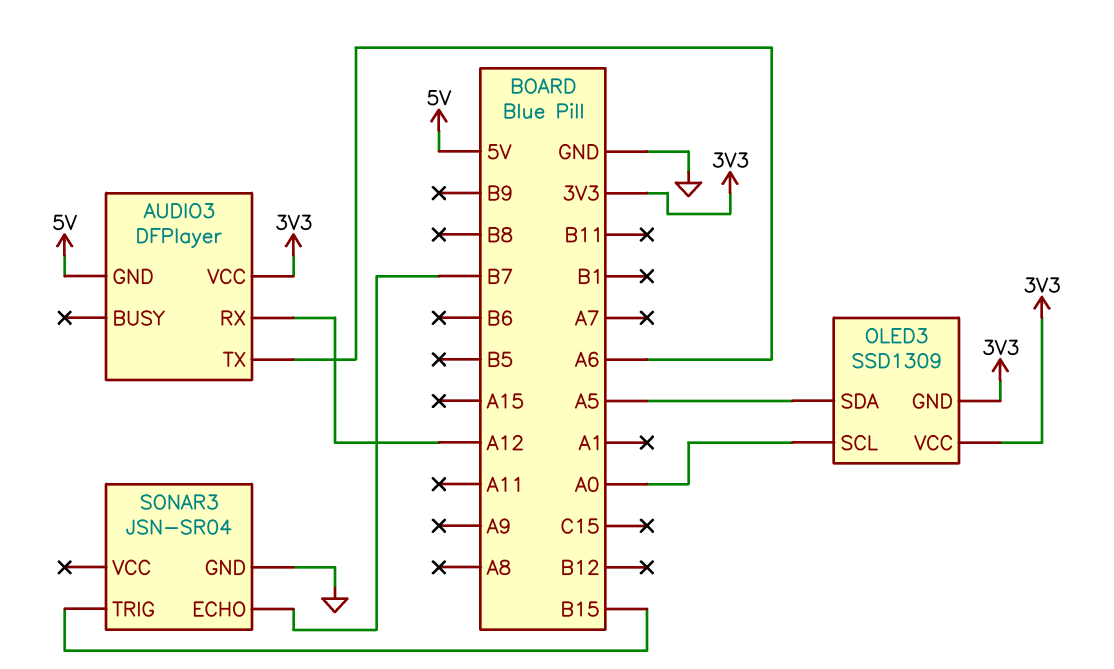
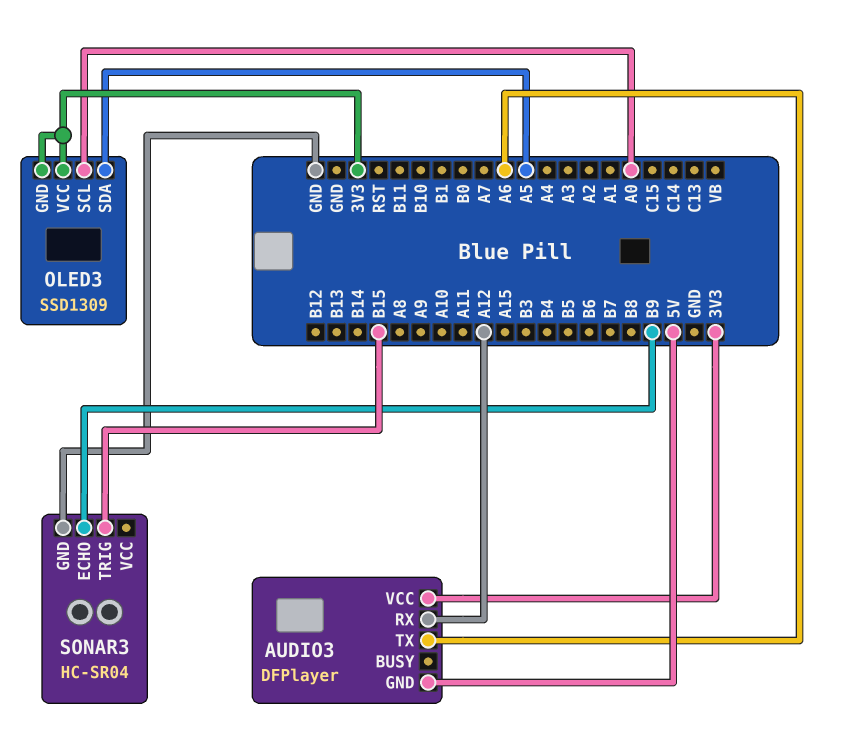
SONAR3: JSN-SR04 -> HC-SR04
SONAR3 pin ECHO: B7 -> B9

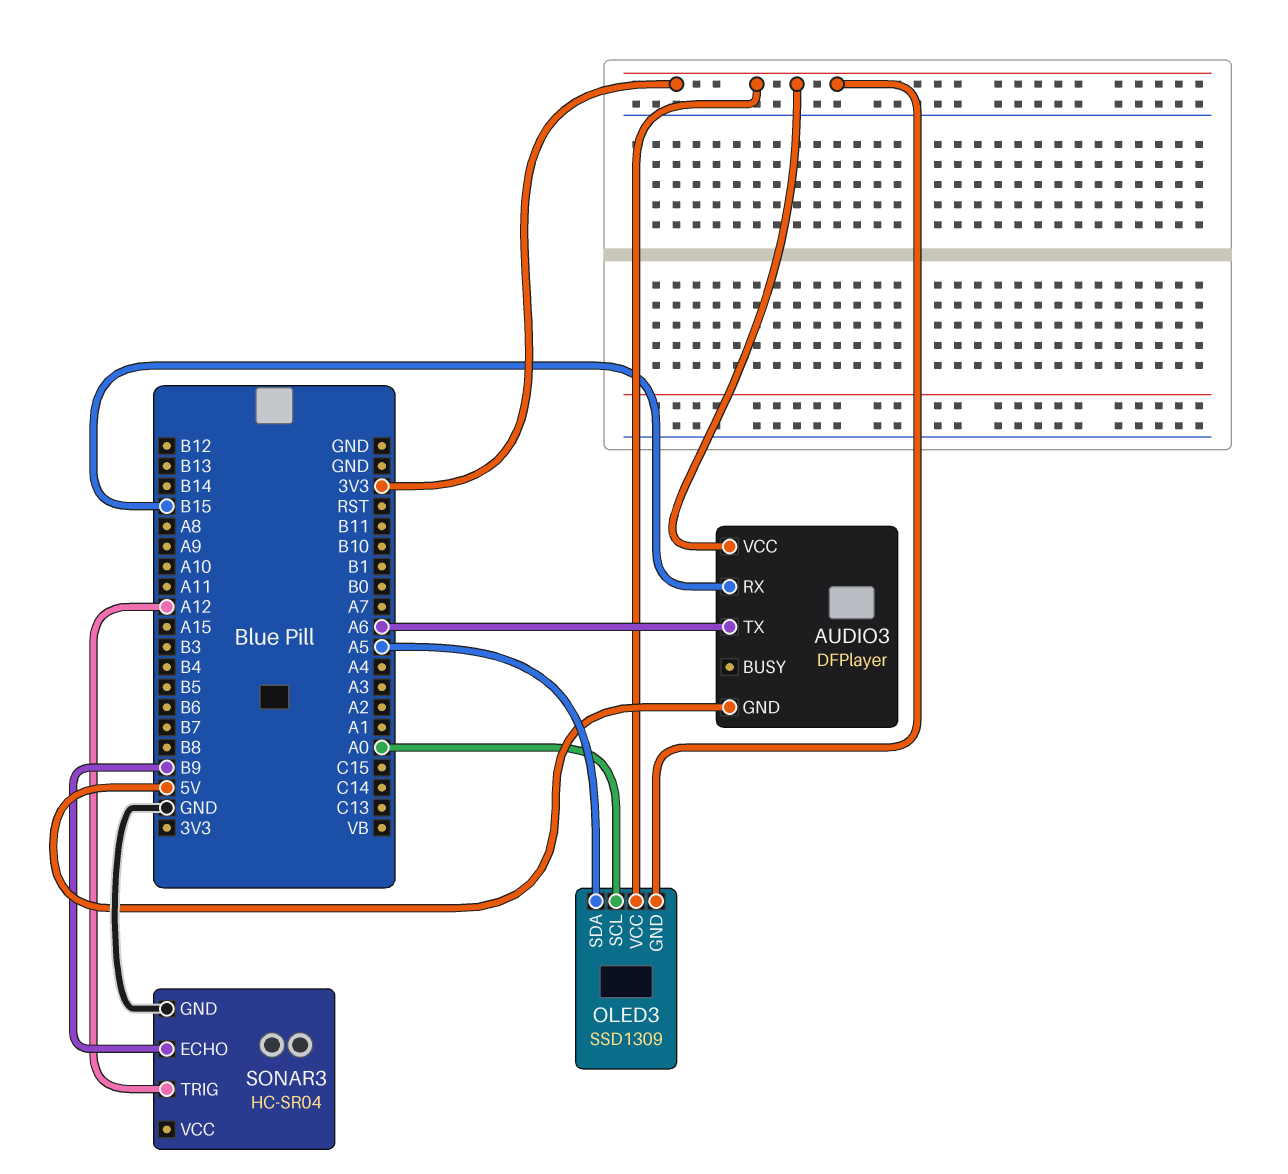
AUDIO3 pin RX: A12 -> B15
SONAR3 pin TRIG: B15 -> A12

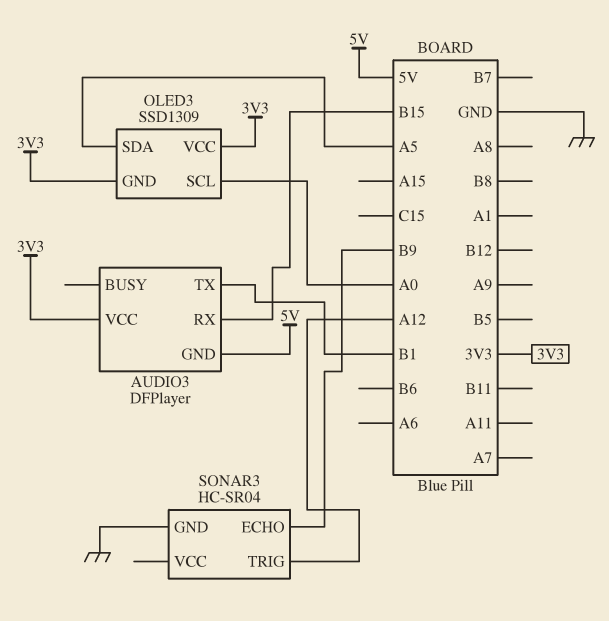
AUDIO3 pin TX: A6 -> B1

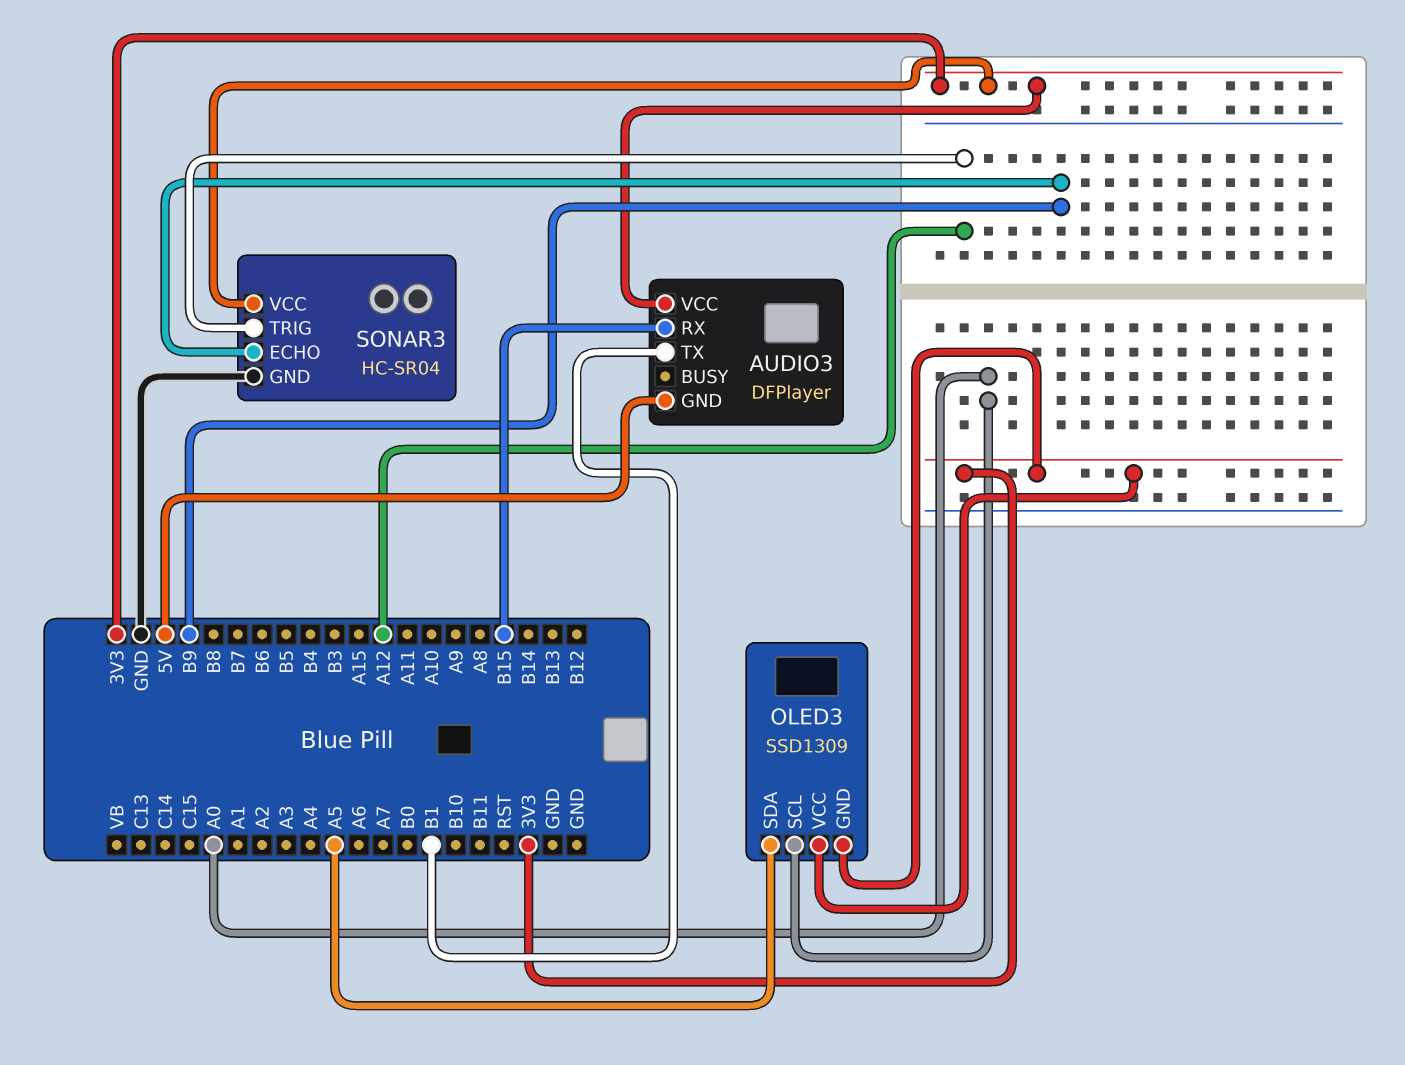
SONAR3 pin VCC: none -> 3V3

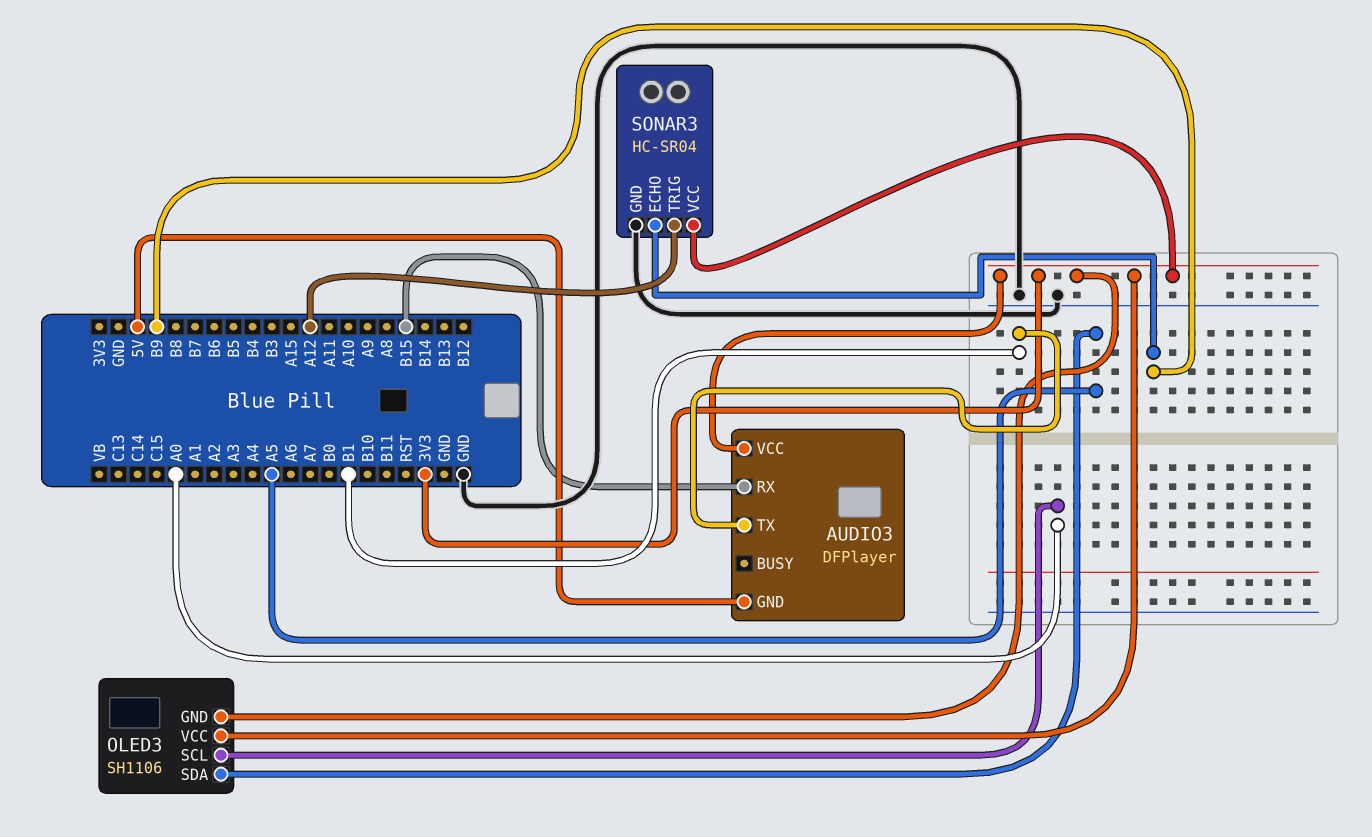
OLED3: SSD1309 -> SH1106

